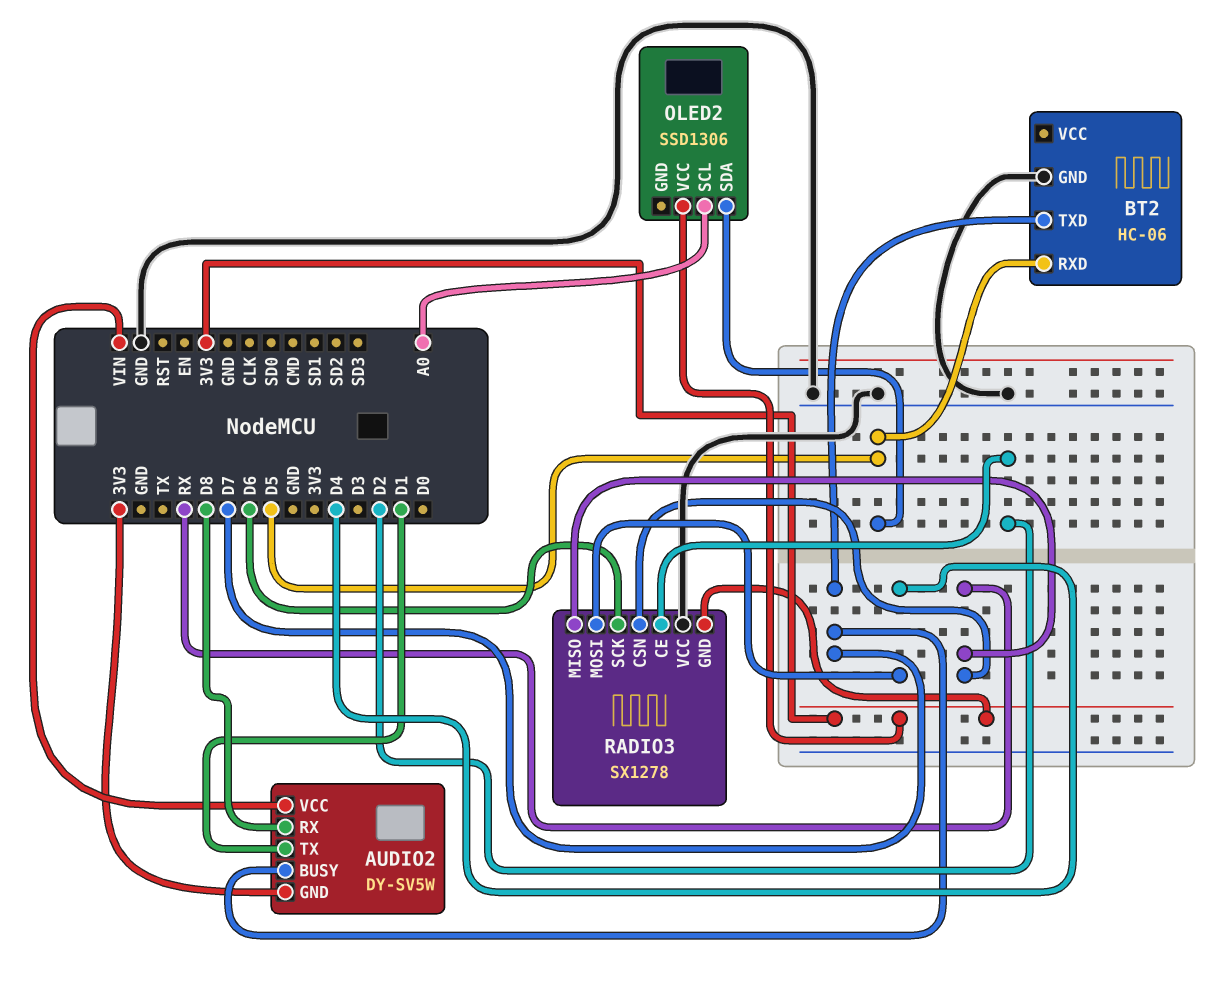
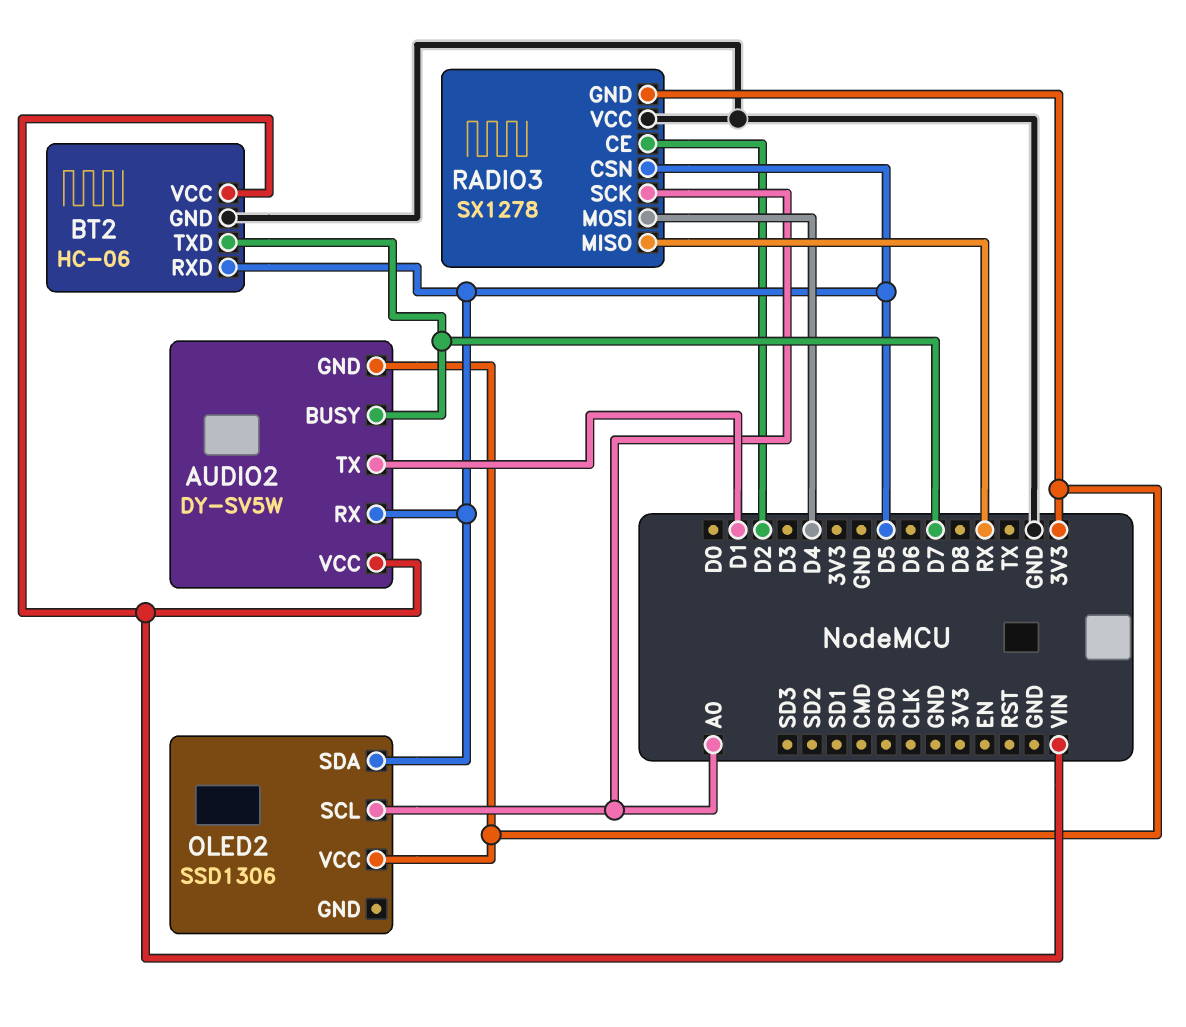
AUDIO2 pin RX: D8 -> D5
BT2 pin VCC: none -> VIN
RADIO3 pin CSN: RX -> D5
RADIO3 pin SCK: D6 -> A0

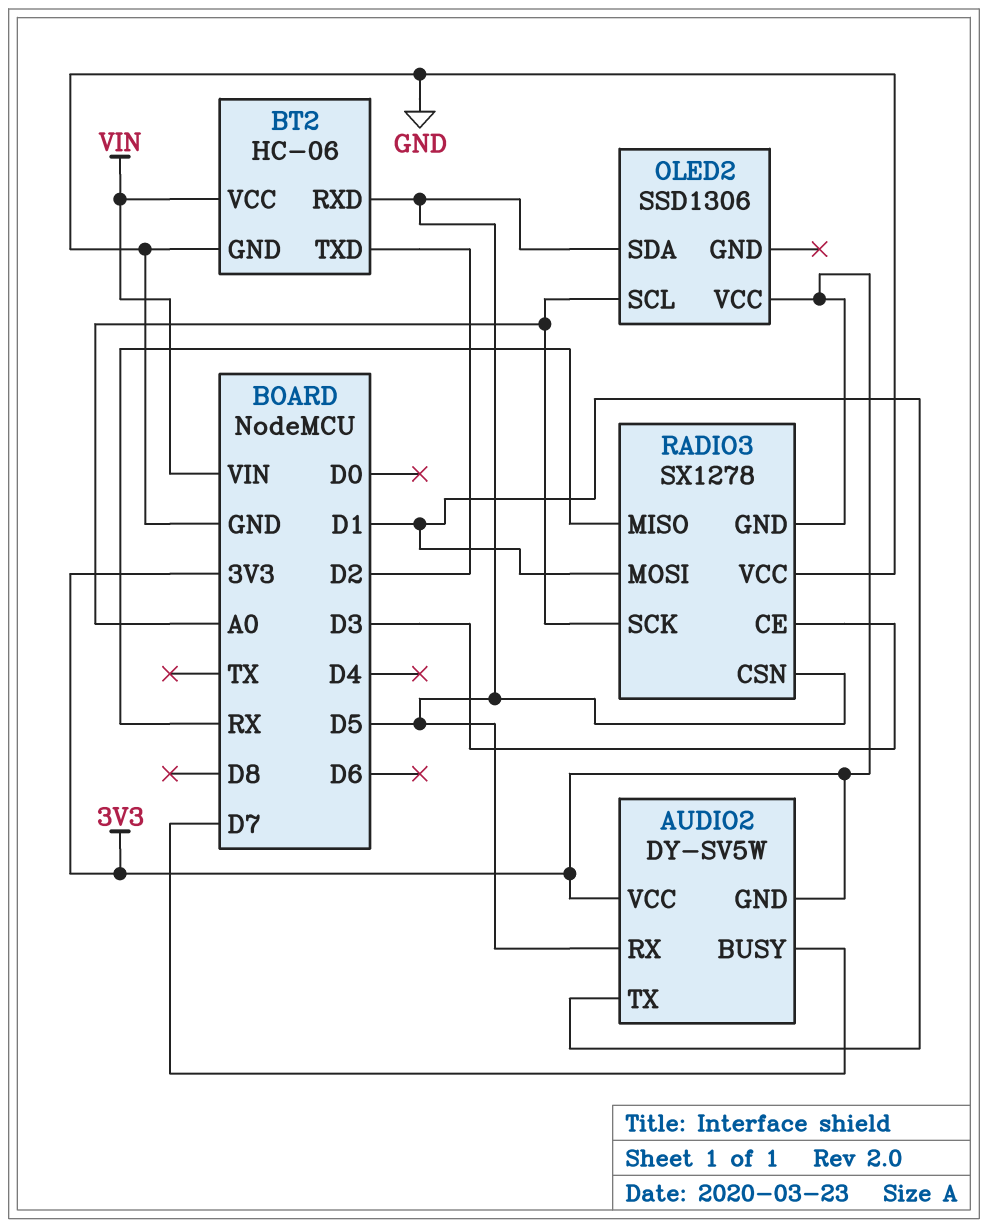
AUDIO2 pin VCC: VIN -> 3V3
BT2 pin TXD: D7 -> D2
RADIO3 pin CE: D2 -> D3
RADIO3 pin MOSI: D4 -> D1

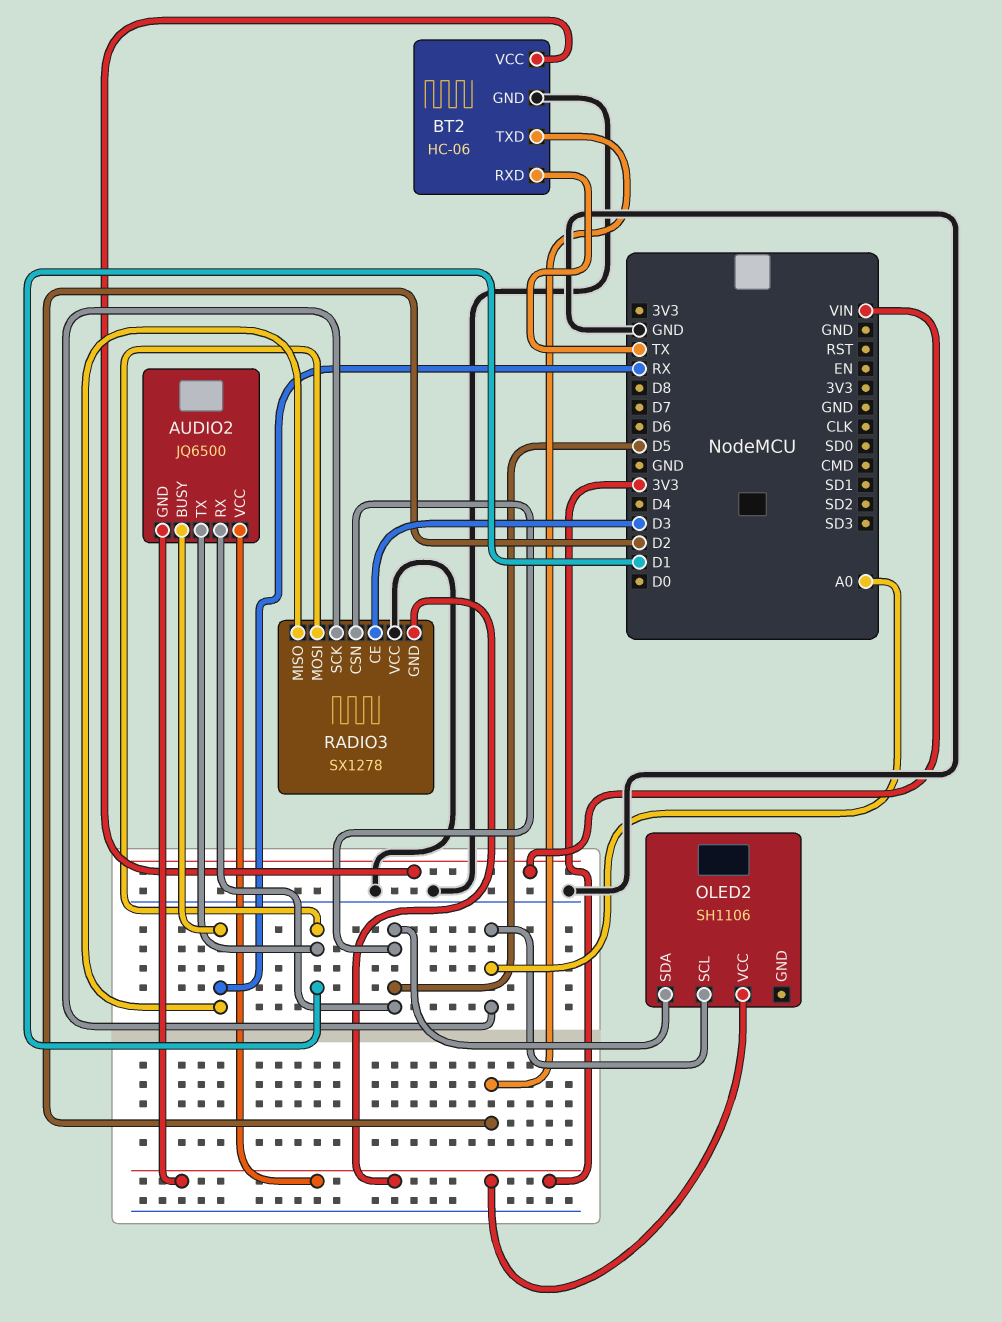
AUDIO2: DY-SV5W -> JQ6500
AUDIO2 pin BUSY: D7 -> RX
BT2 pin RXD: D5 -> TX
OLED2: SSD1306 -> SH1106

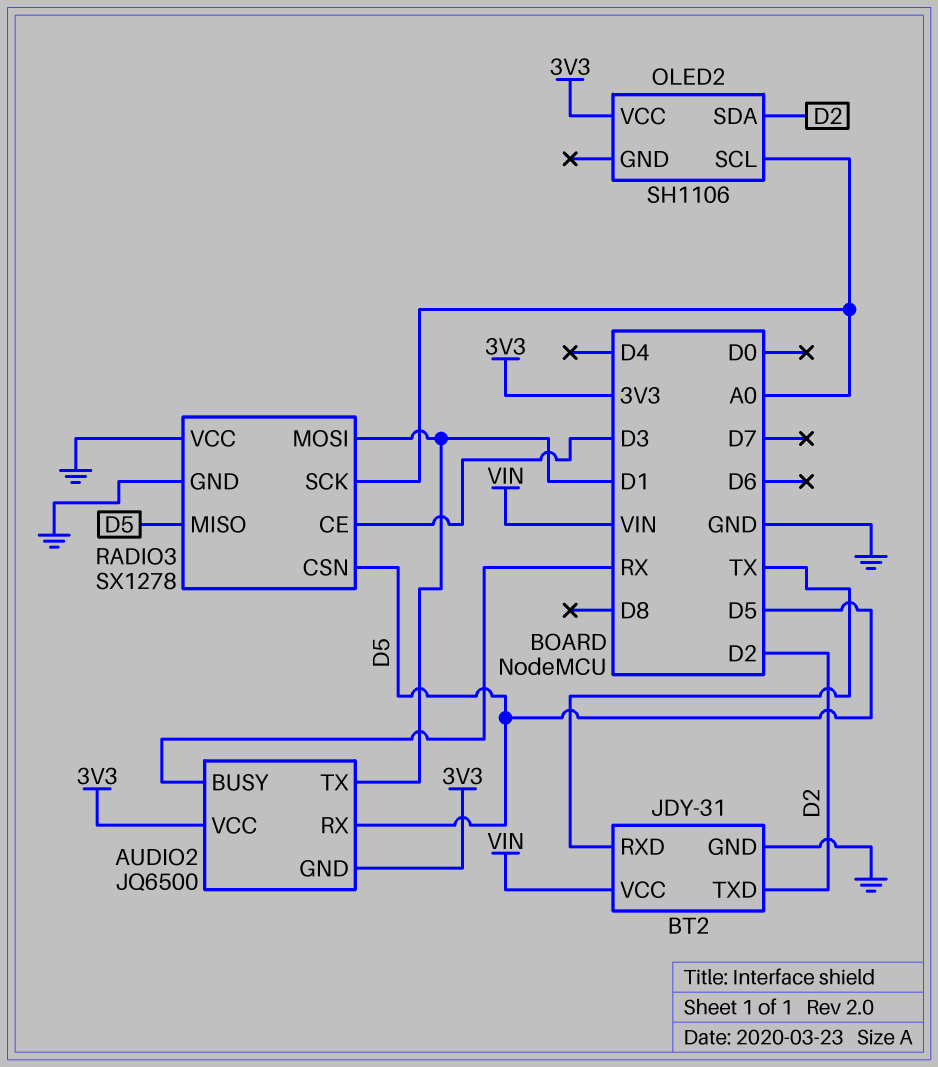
BT2: HC-06 -> JDY-31
OLED2 pin SDA: D5 -> D2
RADIO3 pin GND: 3V3 -> GND
RADIO3 pin MISO: RX -> D5

